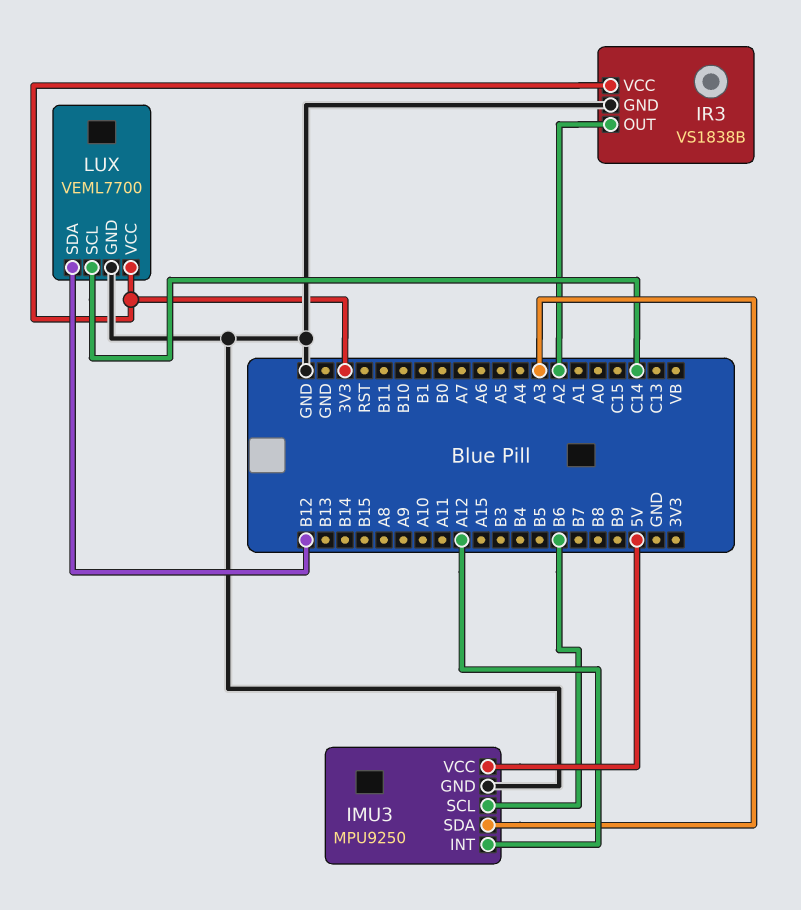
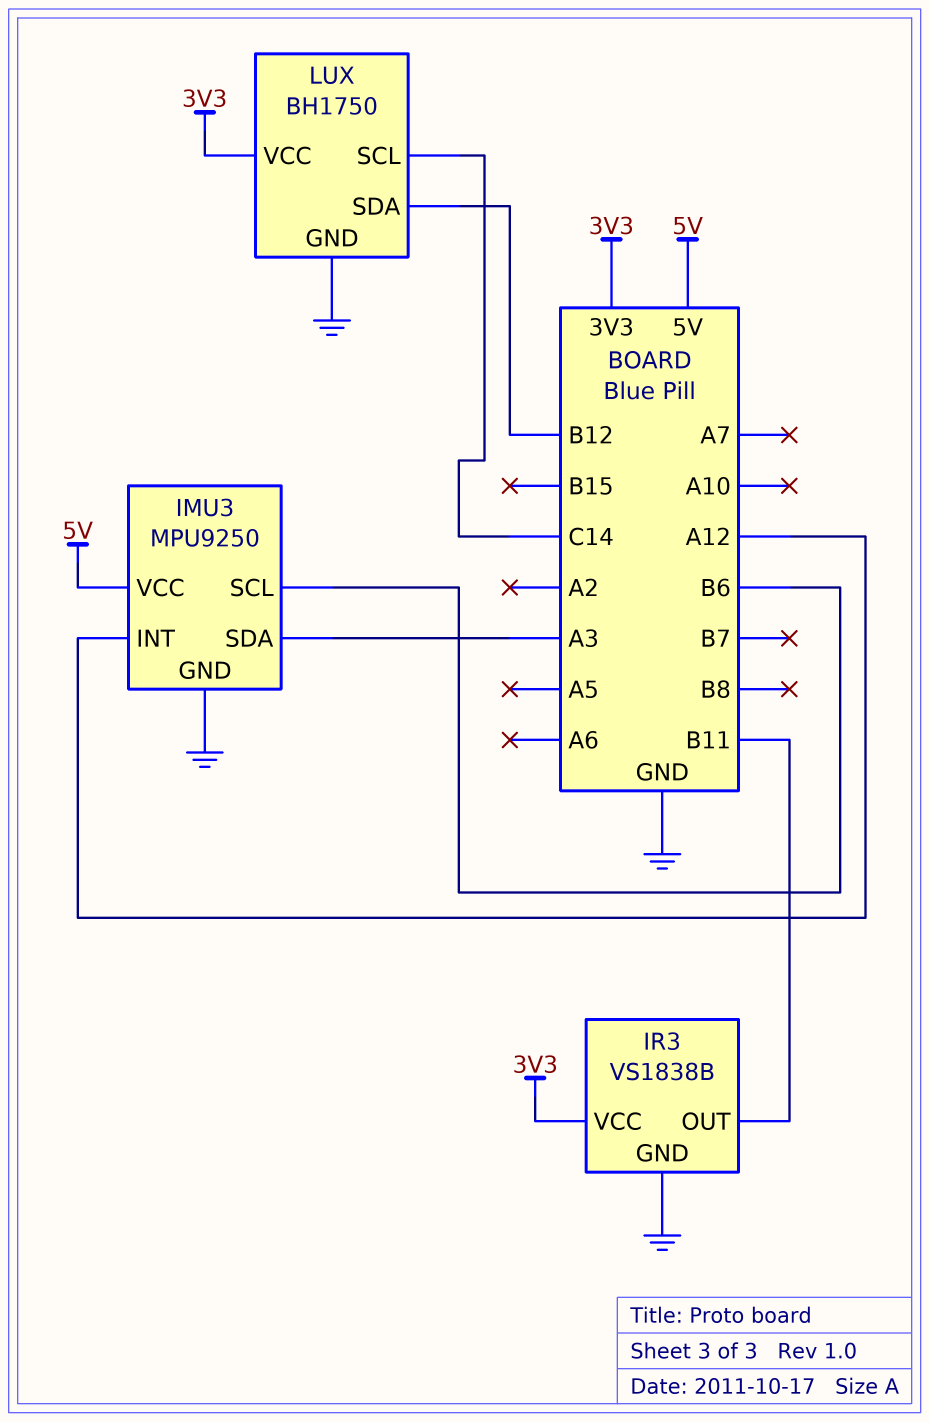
IR3 pin OUT: A2 -> B11
LUX: VEML7700 -> BH1750

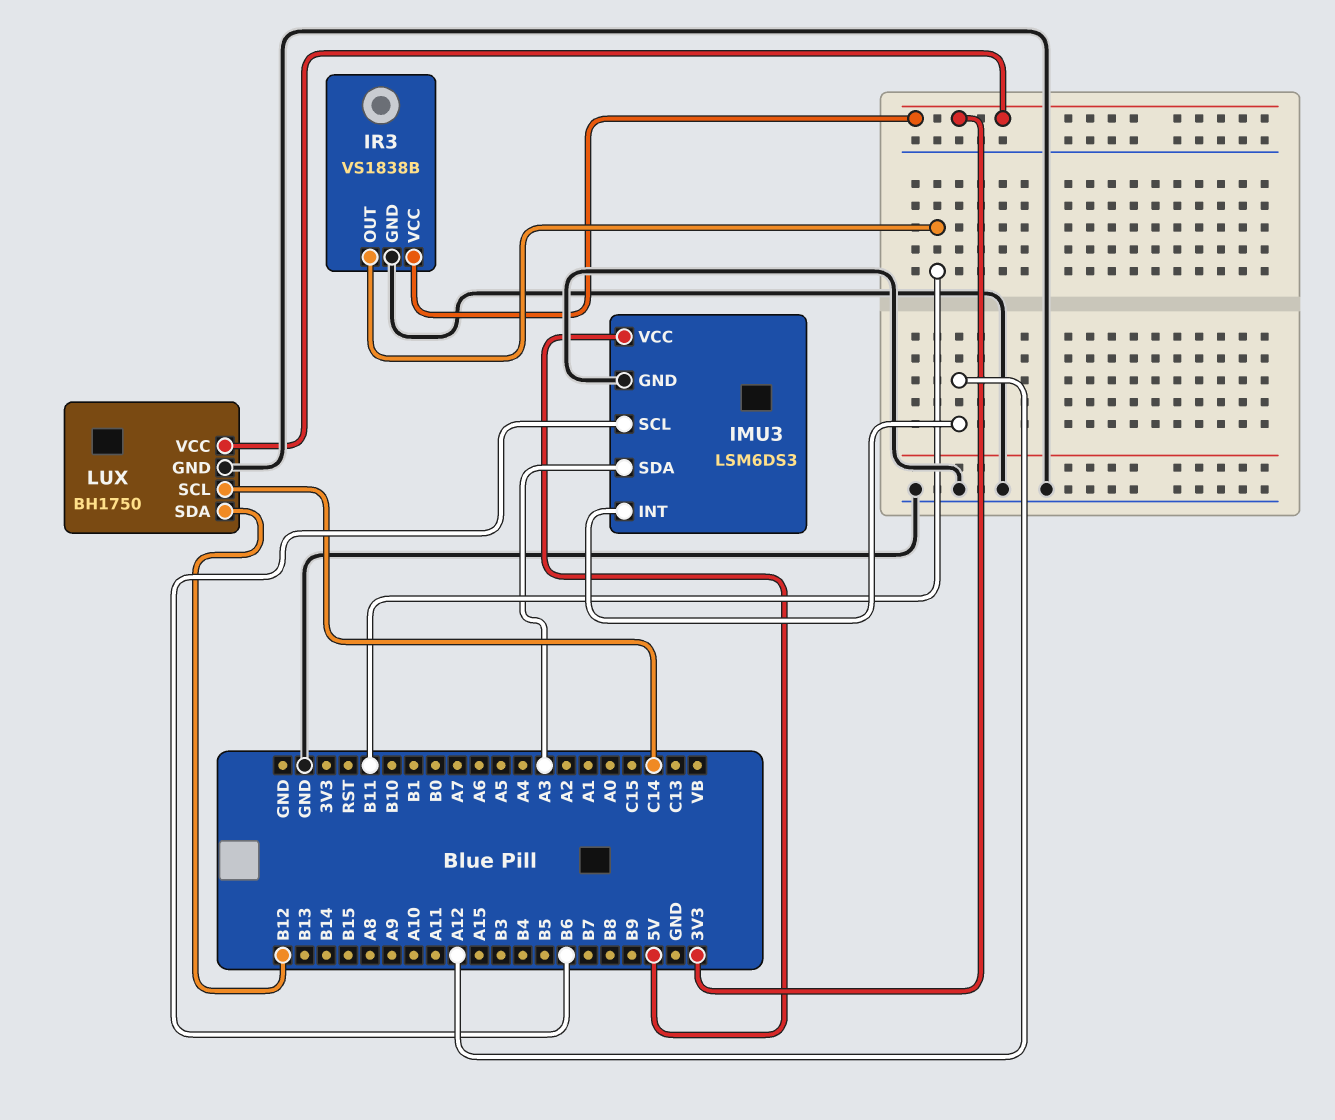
IMU3: MPU9250 -> LSM6DS3

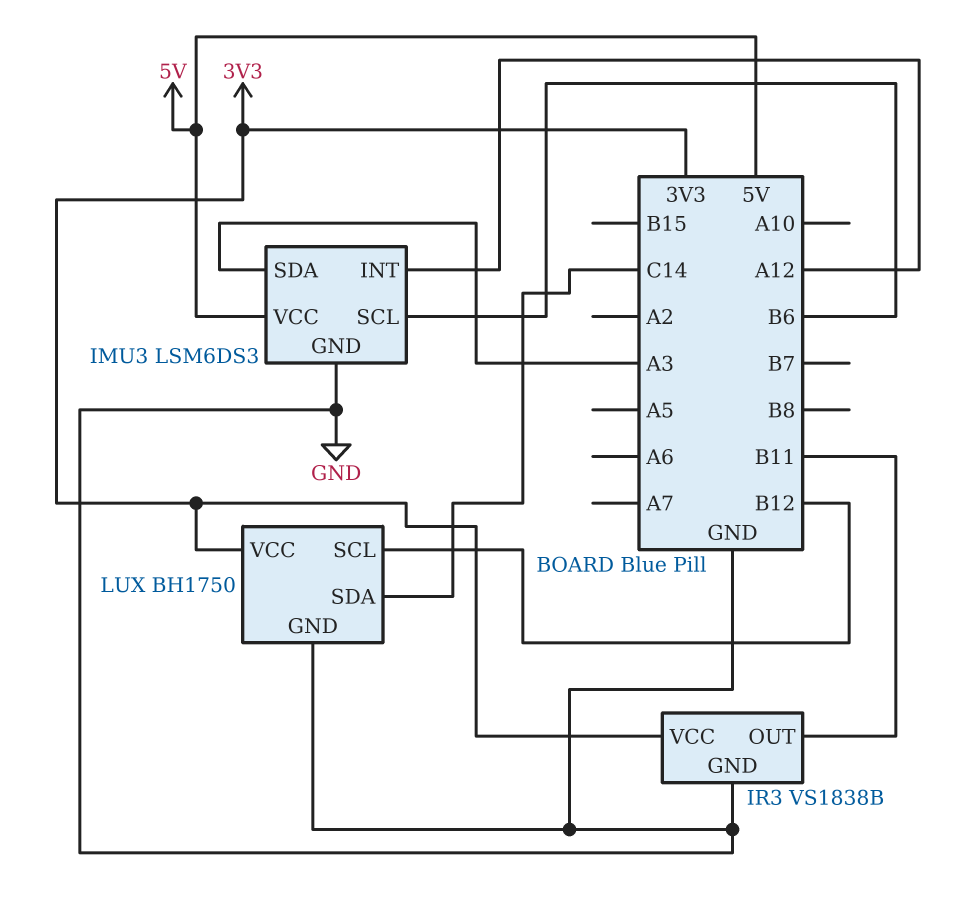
LUX pin SCL: C14 -> B12
LUX pin SDA: B12 -> C14

